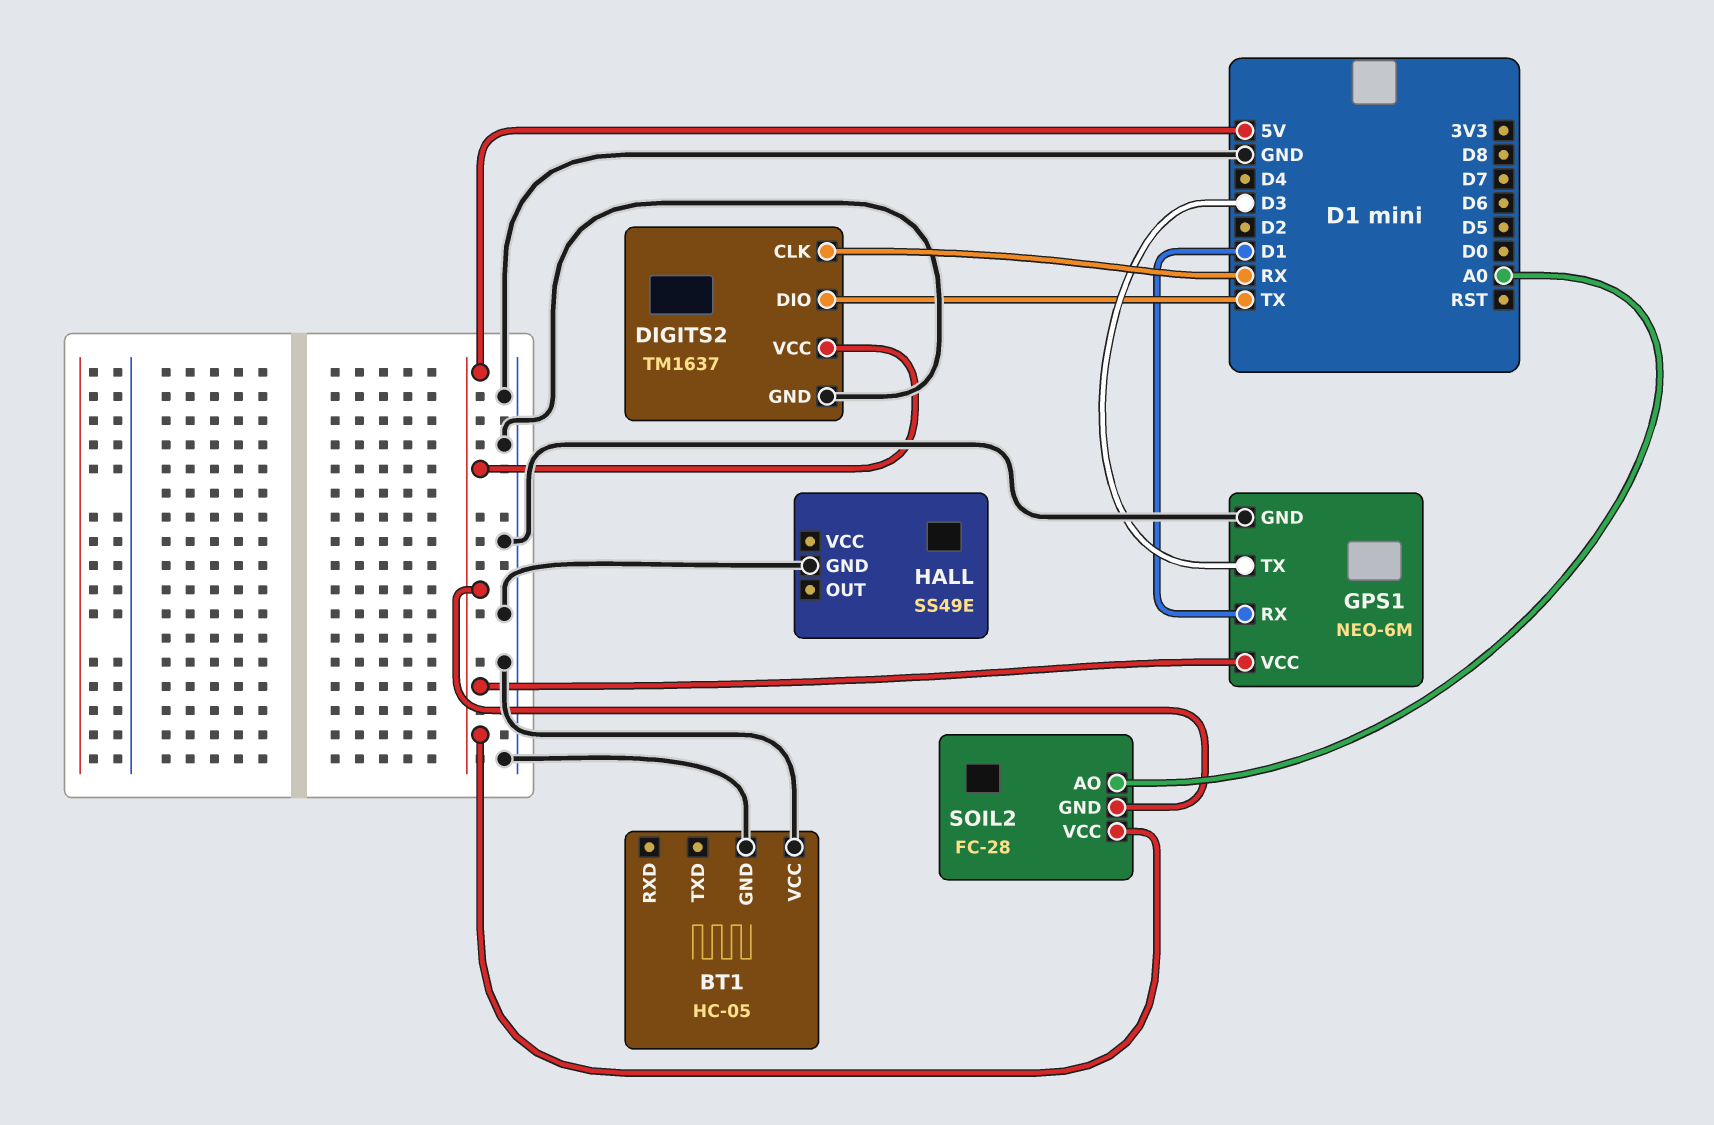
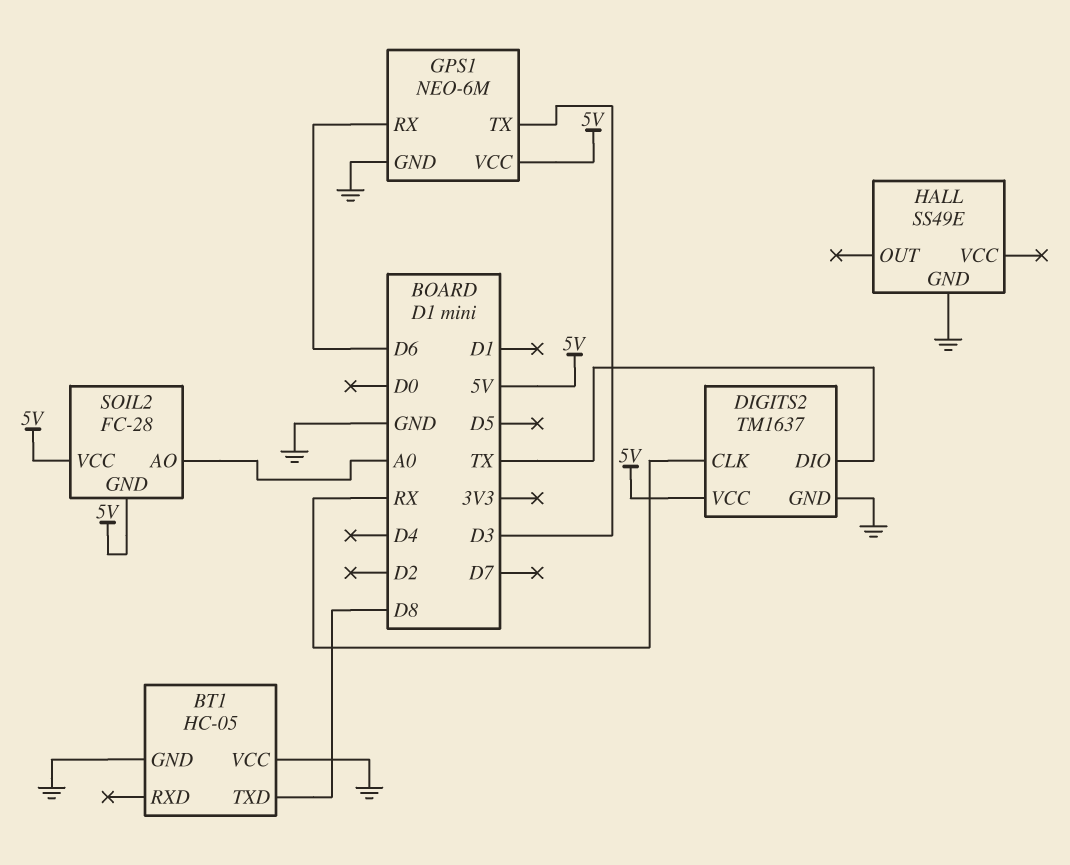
BT1 pin TXD: none -> D8
GPS1 pin RX: D1 -> D6

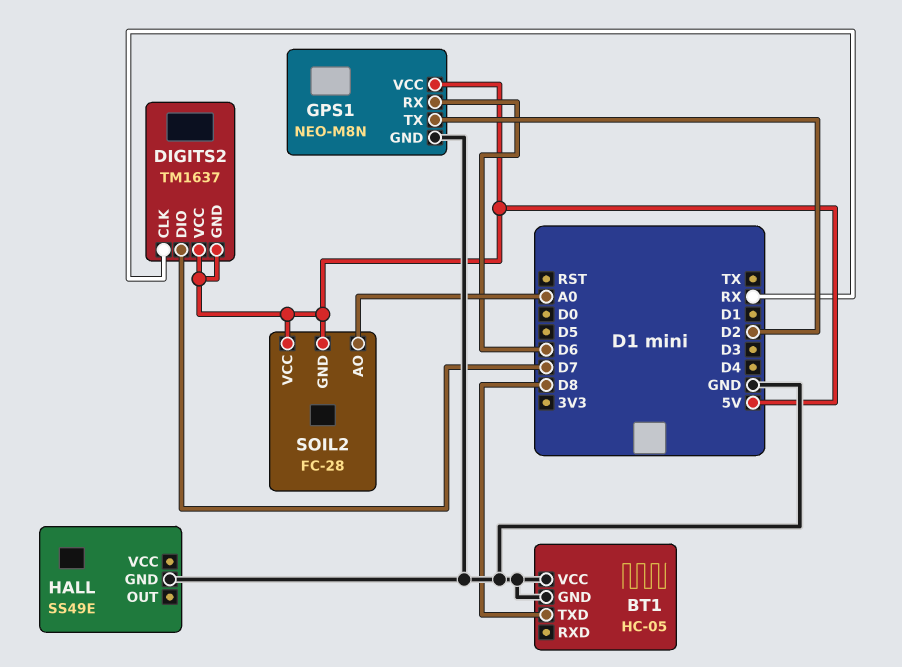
DIGITS2 pin DIO: TX -> D7
DIGITS2 pin GND: GND -> 5V
GPS1: NEO-6M -> NEO-M8N
GPS1 pin TX: D3 -> D2

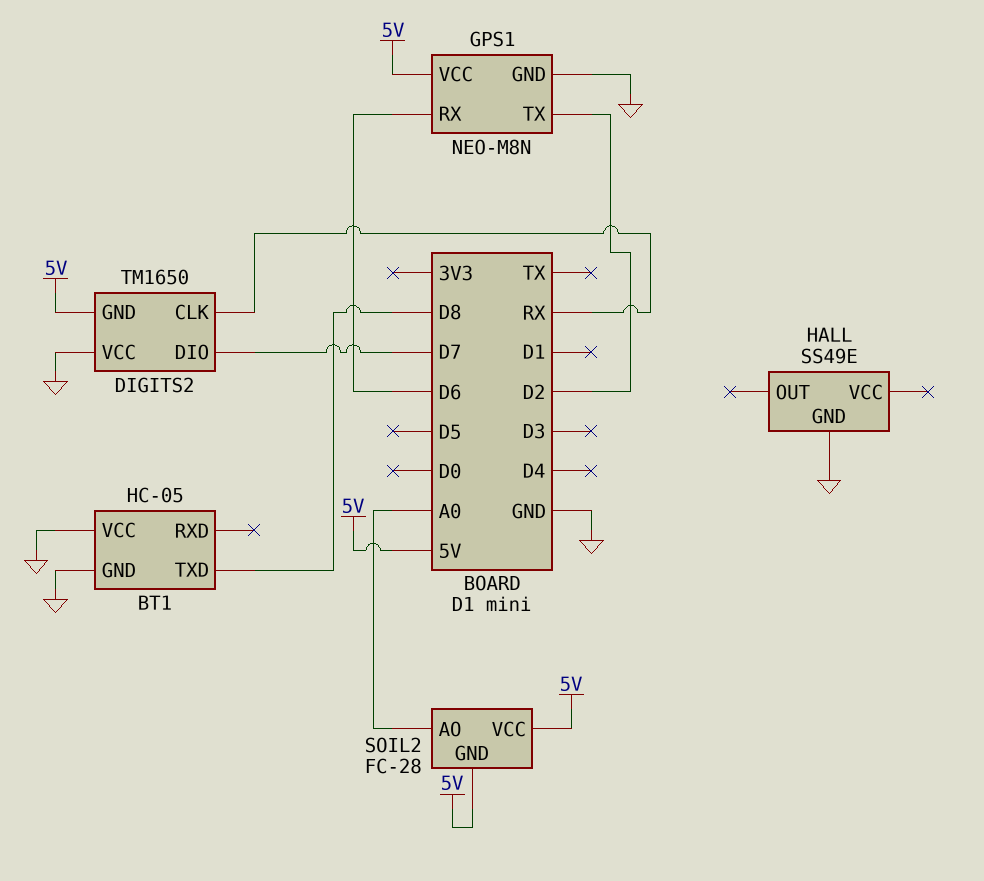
DIGITS2: TM1637 -> TM1650
DIGITS2 pin VCC: 5V -> GND

